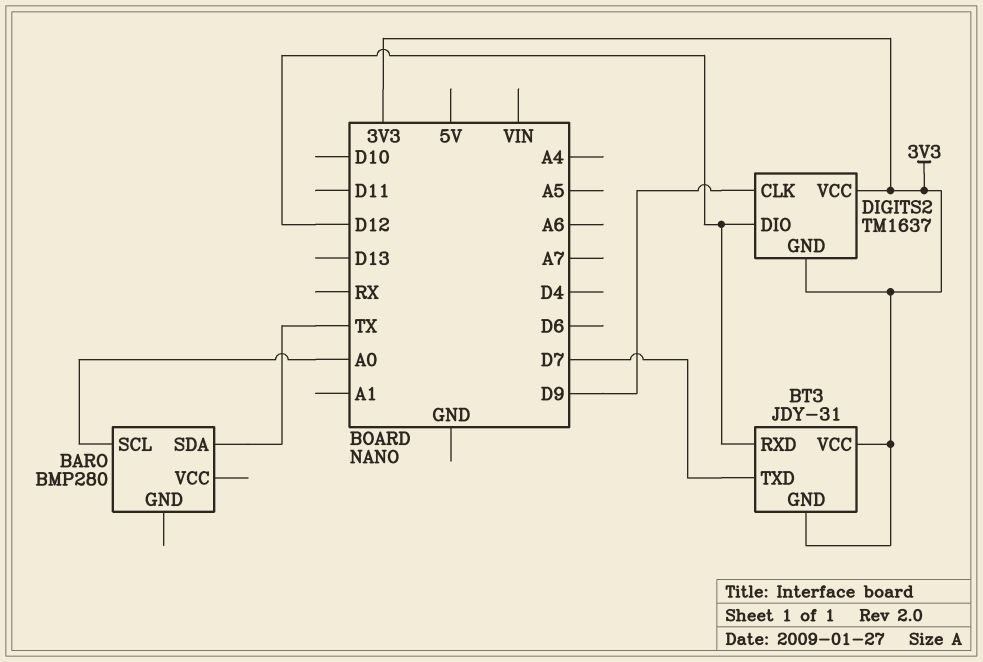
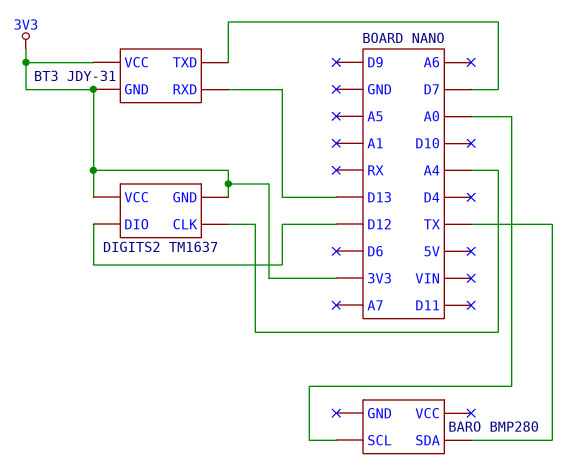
BT3 pin RXD: D12 -> D13
DIGITS2 pin CLK: D9 -> A4

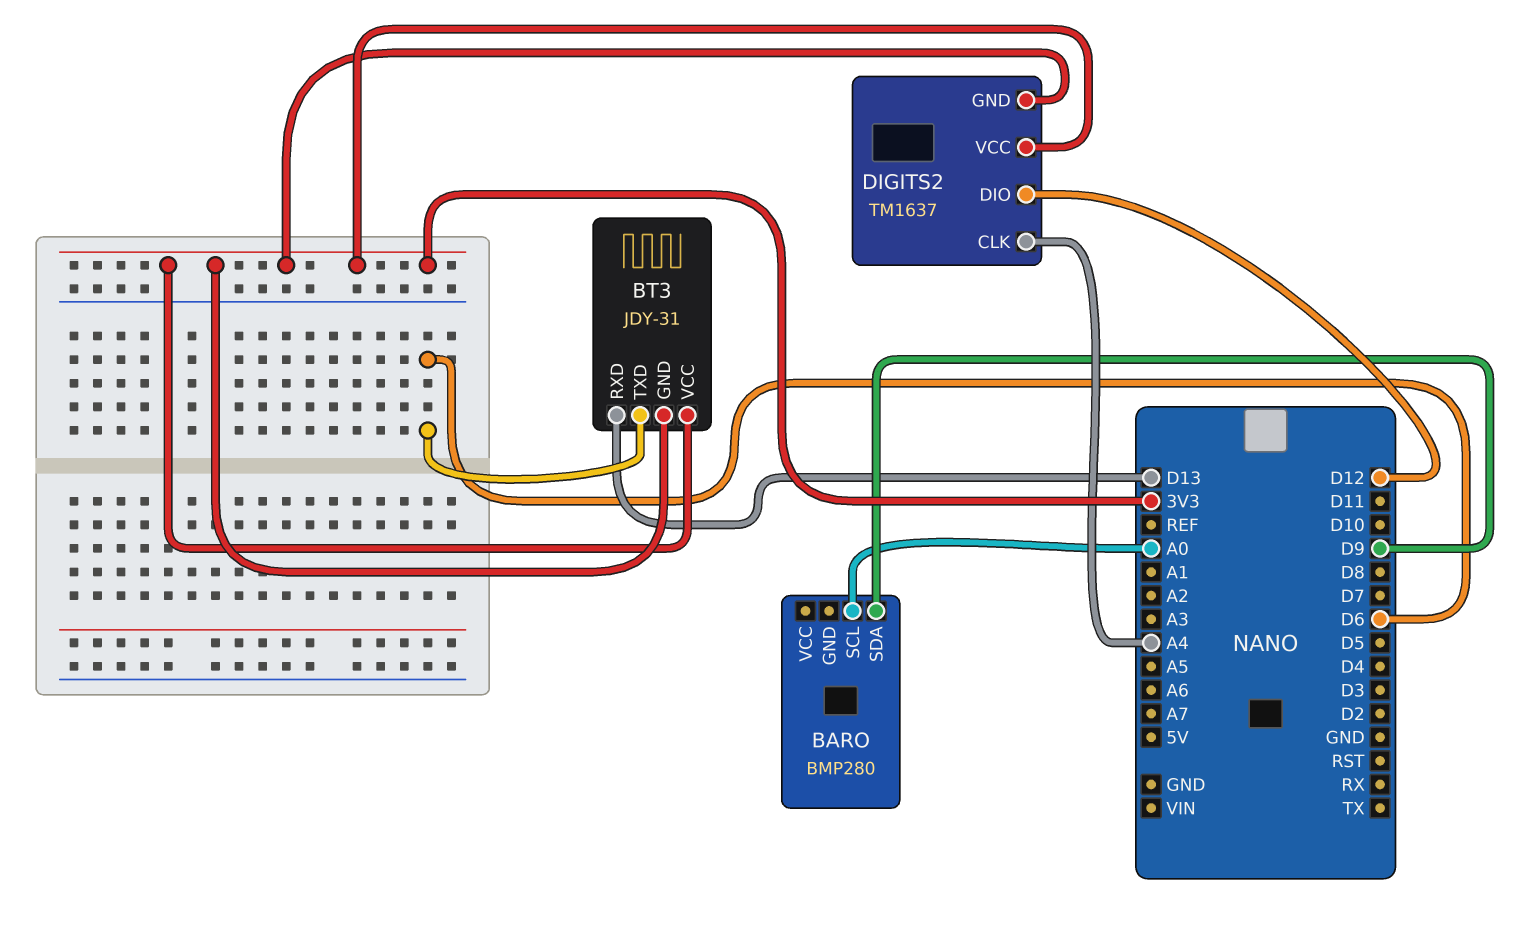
BARO pin SDA: TX -> D9
BT3 pin TXD: D7 -> D6

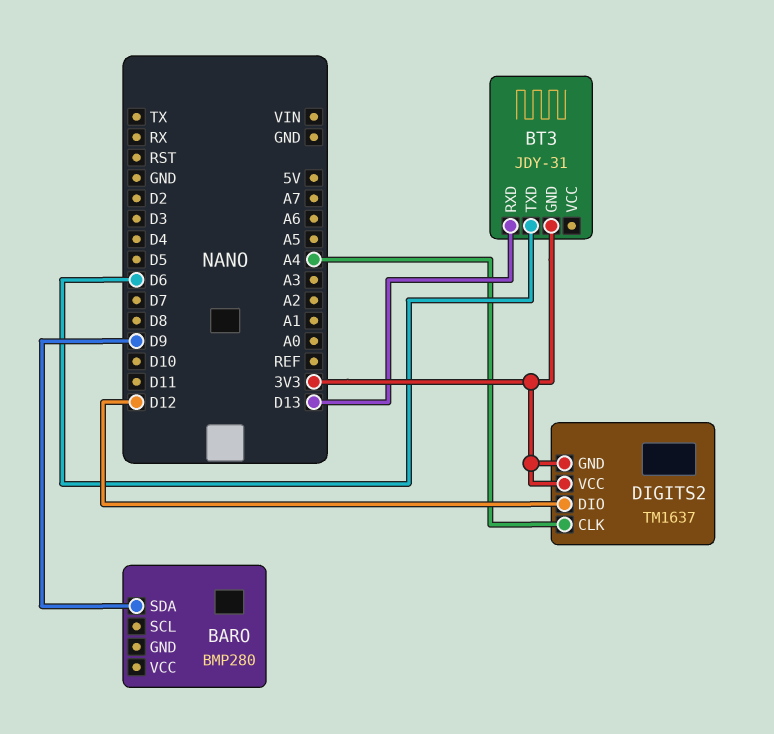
BARO pin SCL: A0 -> none
BT3 pin VCC: 3V3 -> none

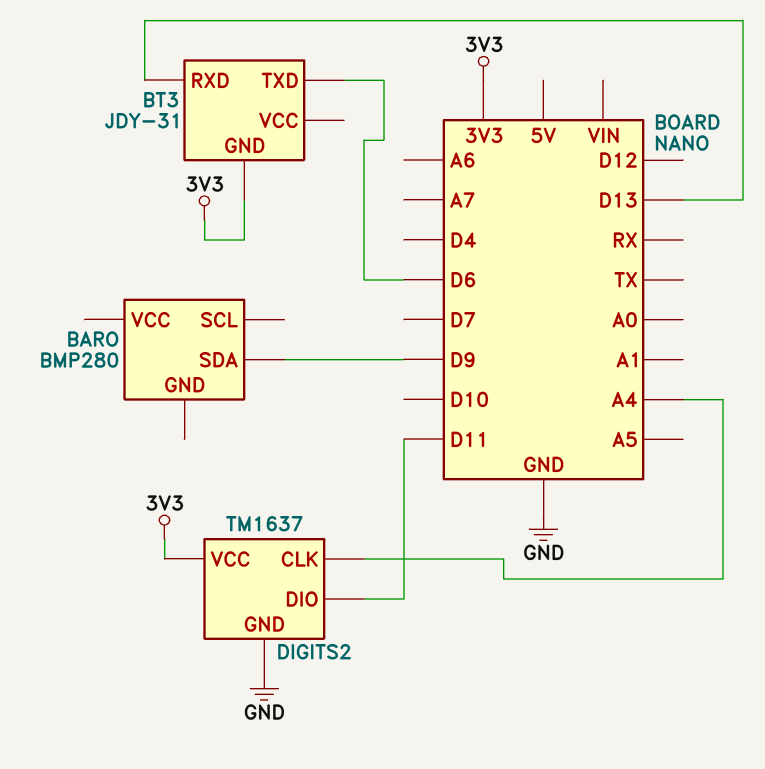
DIGITS2 pin DIO: D12 -> D11
DIGITS2 pin GND: 3V3 -> GND

